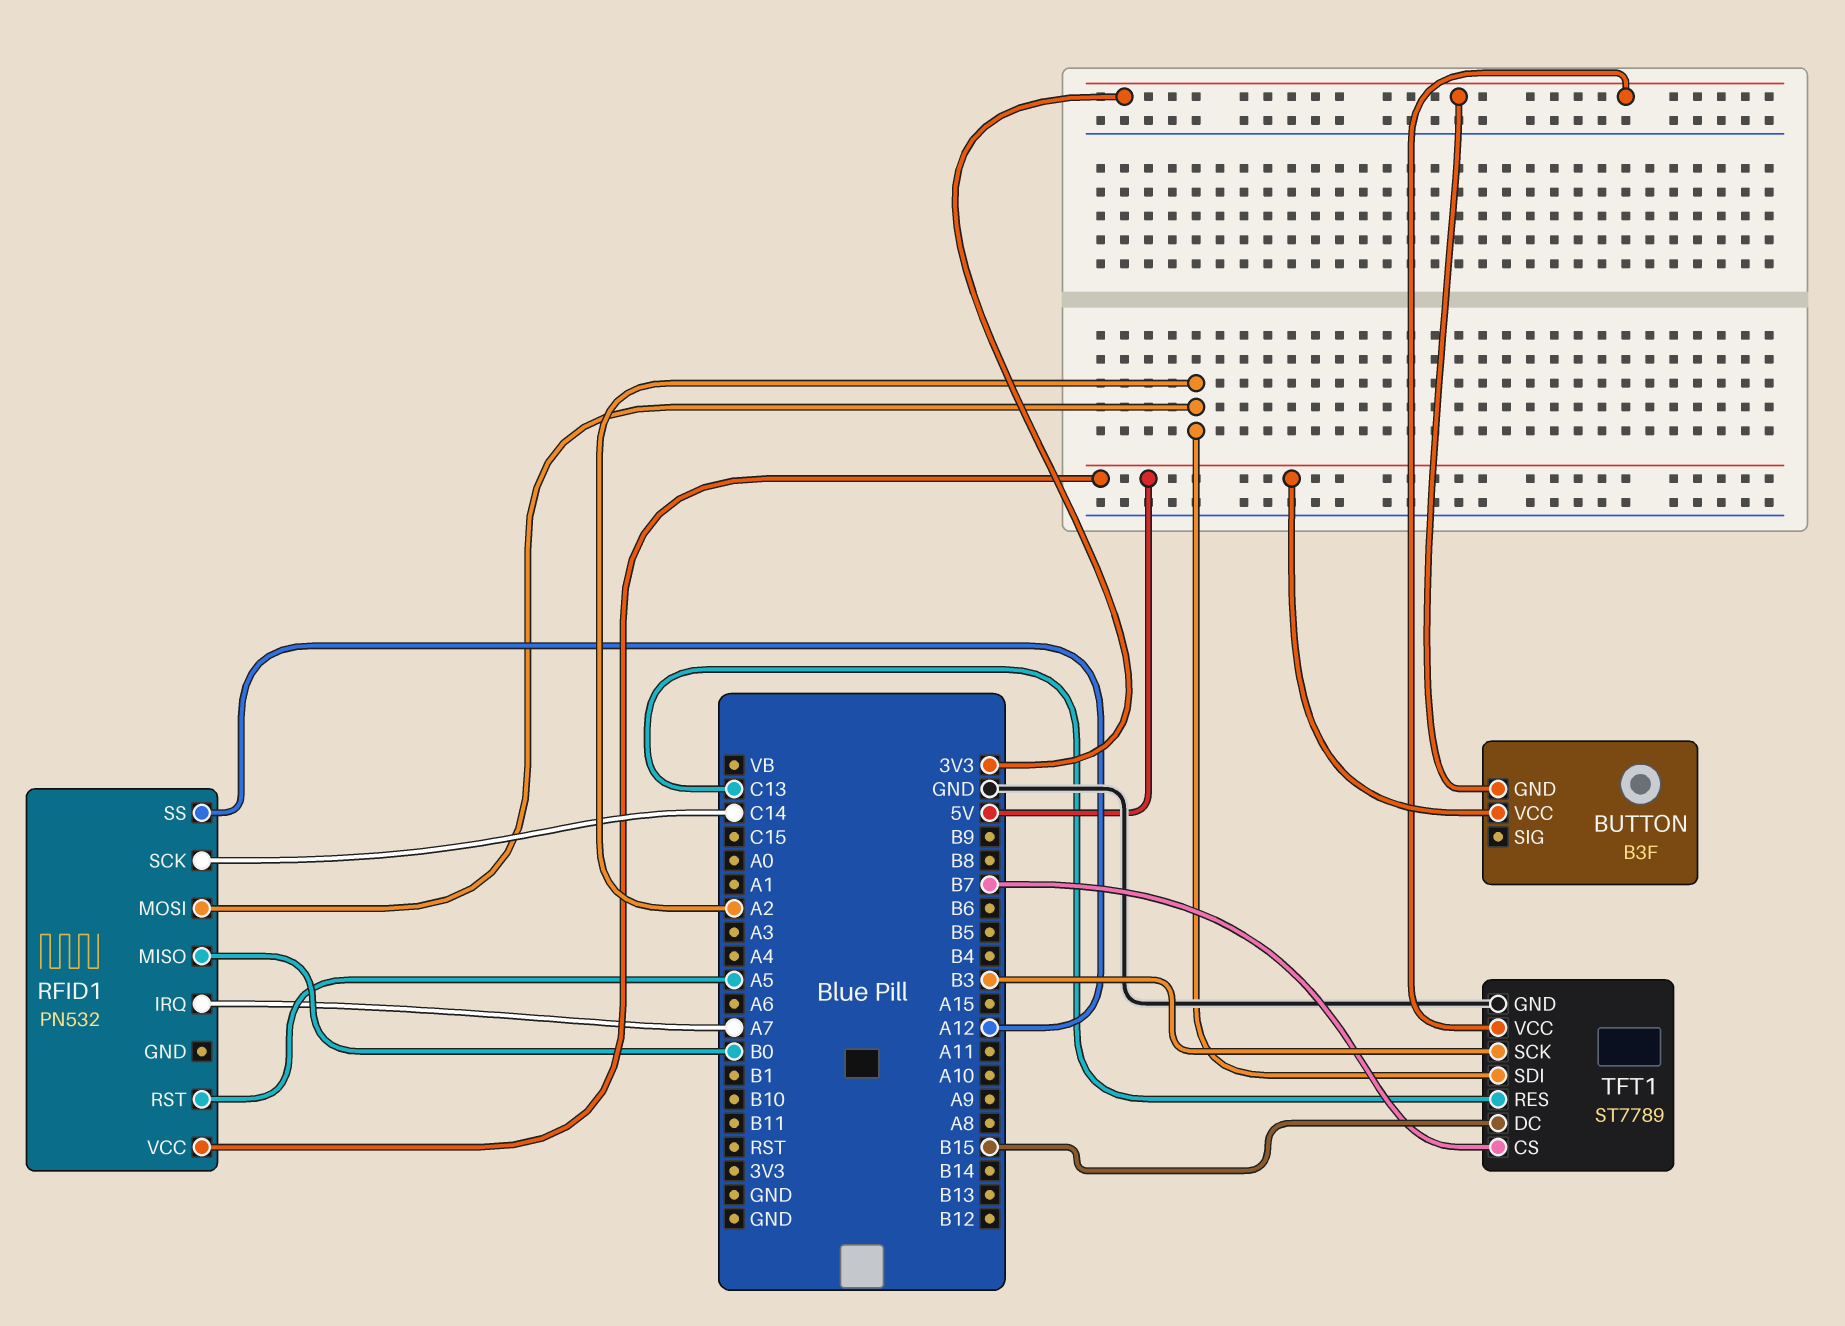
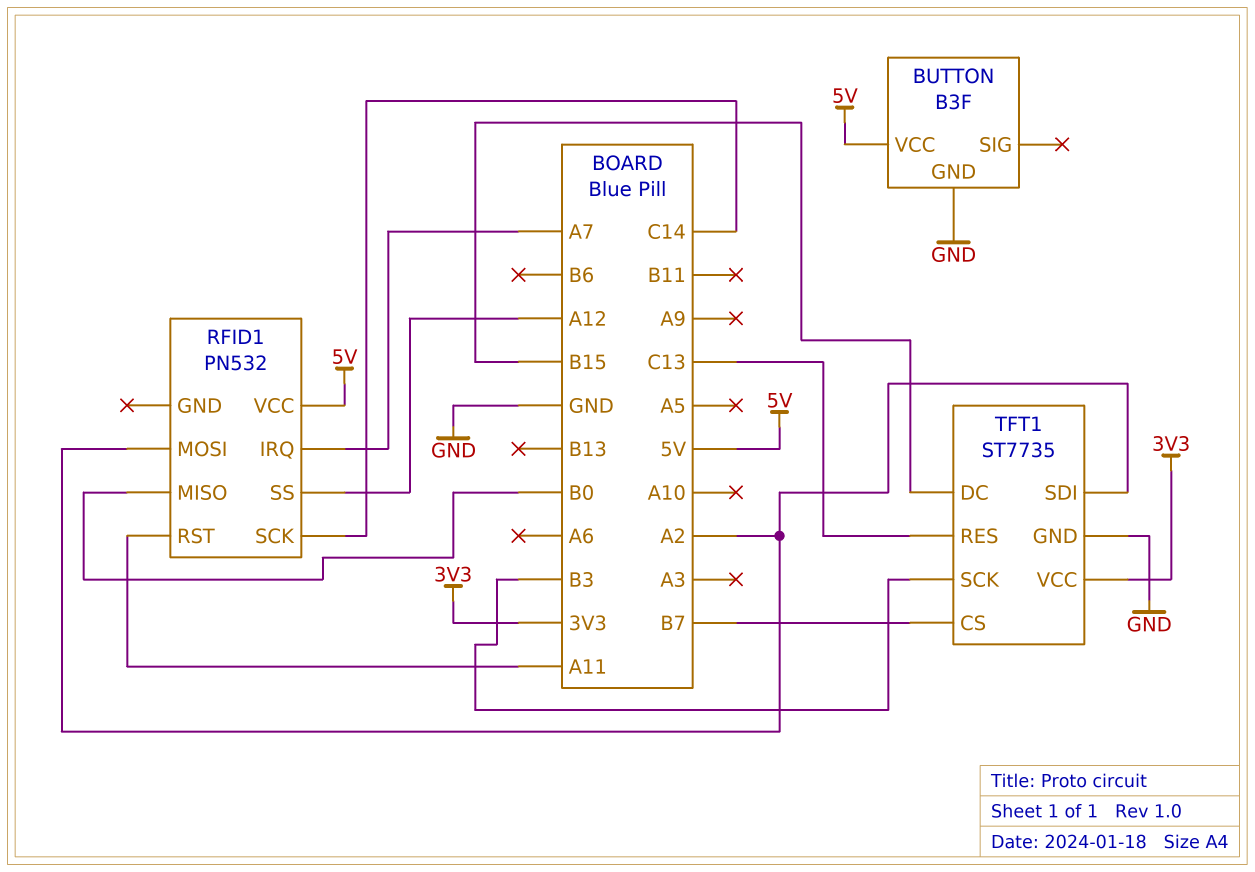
BUTTON pin GND: 3V3 -> GND
RFID1 pin RST: A5 -> A11
TFT1: ST7789 -> ST7735

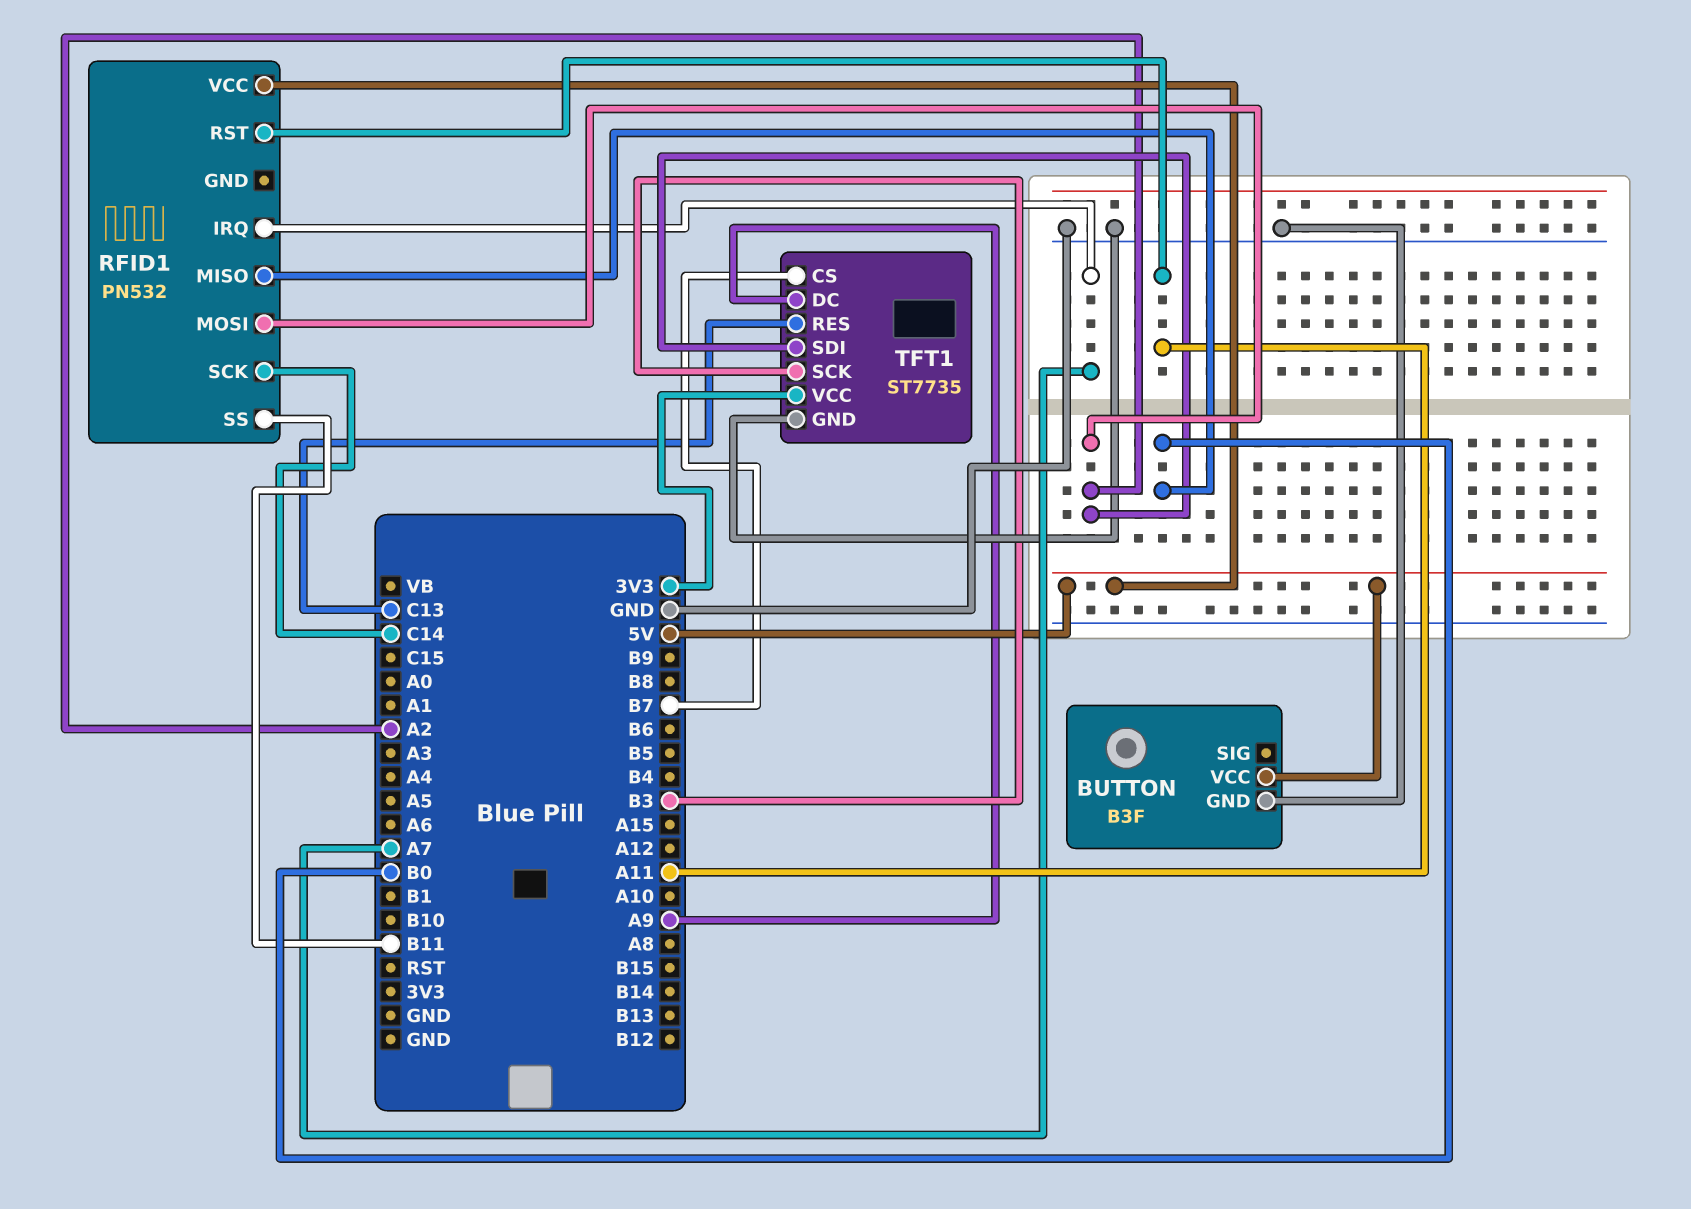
RFID1 pin SS: A12 -> B11
TFT1 pin DC: B15 -> A9

